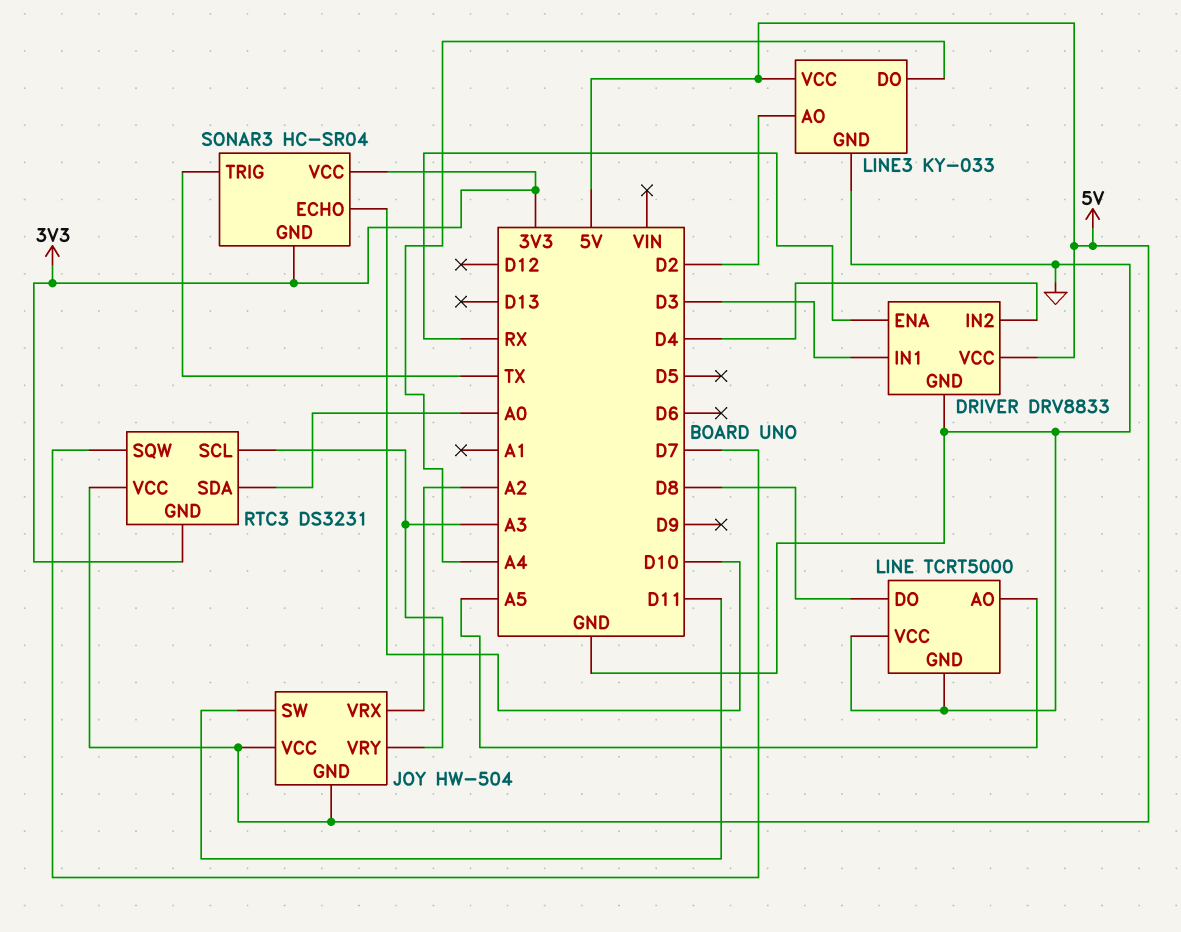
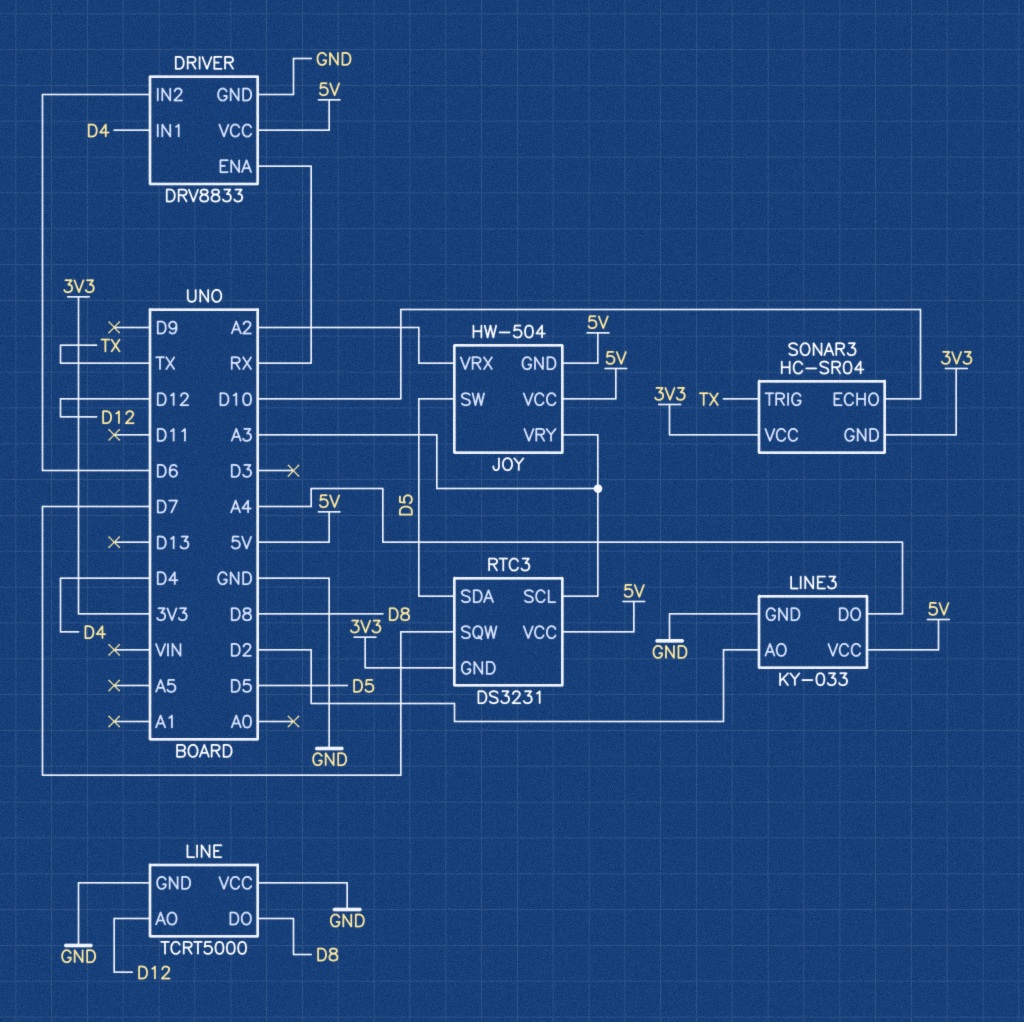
DRIVER pin IN1: D3 -> D4
DRIVER pin IN2: D4 -> D6
JOY pin SW: D11 -> D5
LINE pin AO: A5 -> D12
RTC3 pin SDA: A0 -> D5

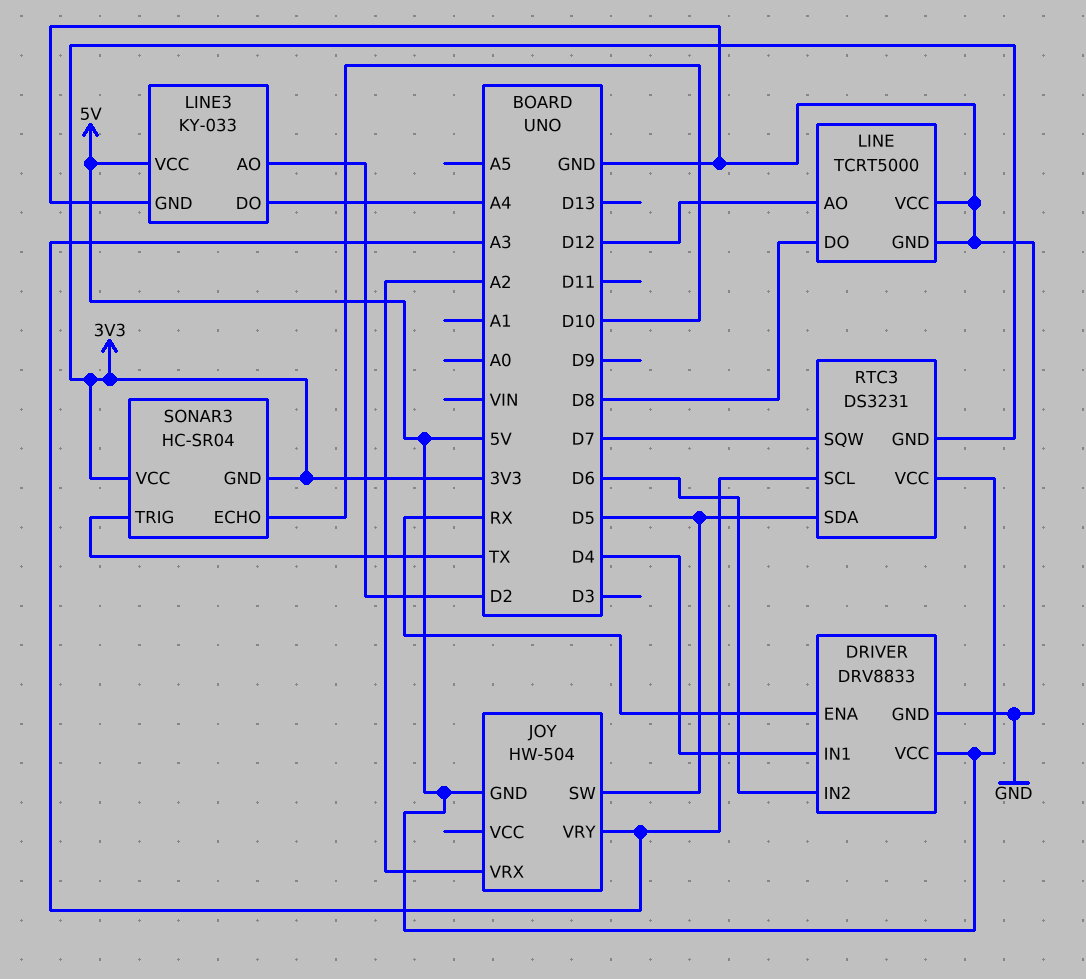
JOY pin VCC: 5V -> none

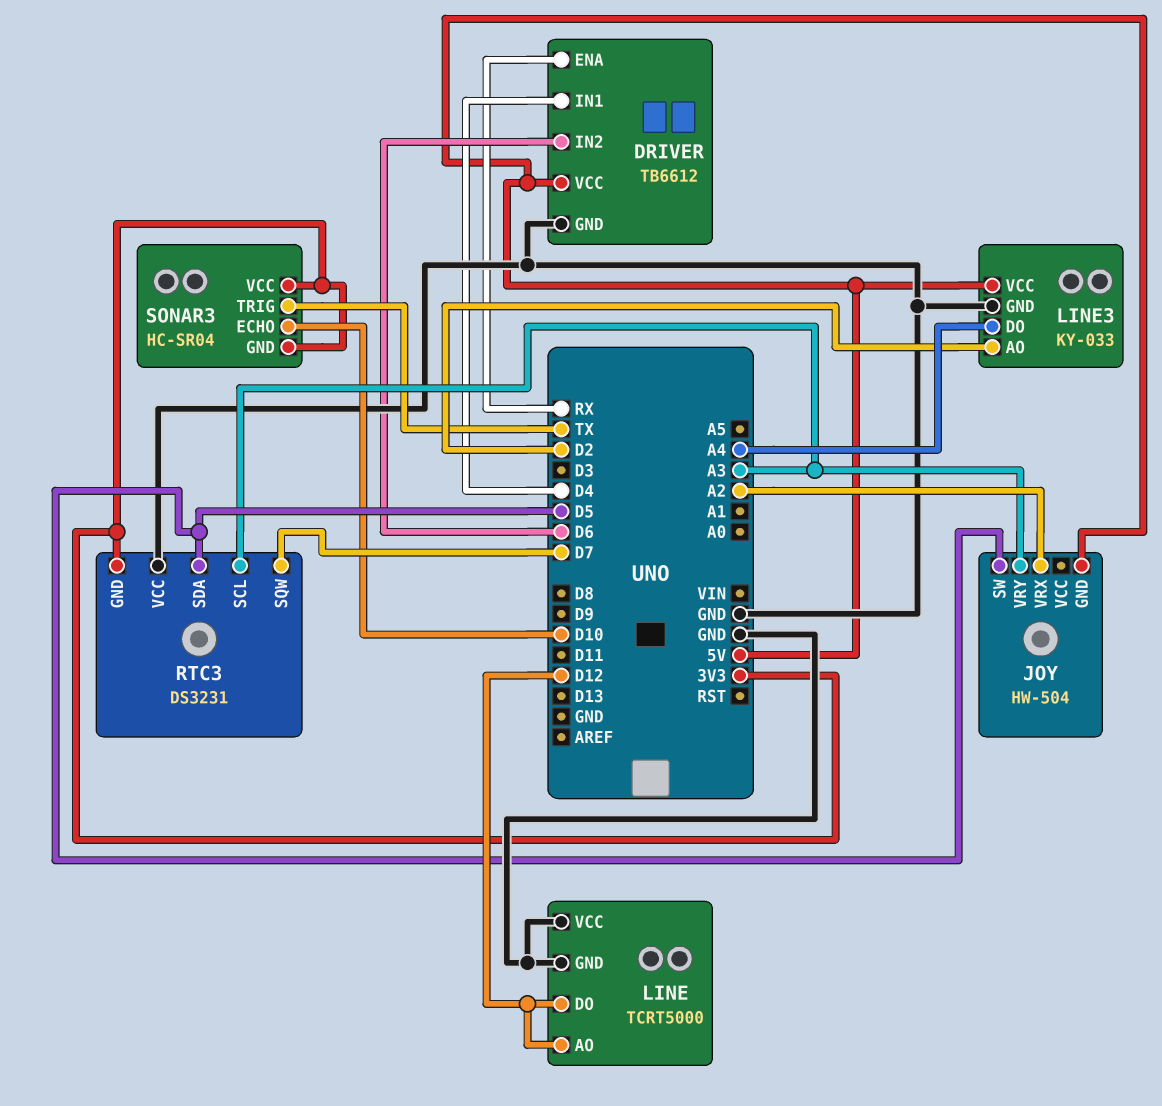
DRIVER: DRV8833 -> TB6612
LINE pin DO: D8 -> D12
RTC3 pin VCC: 5V -> GND

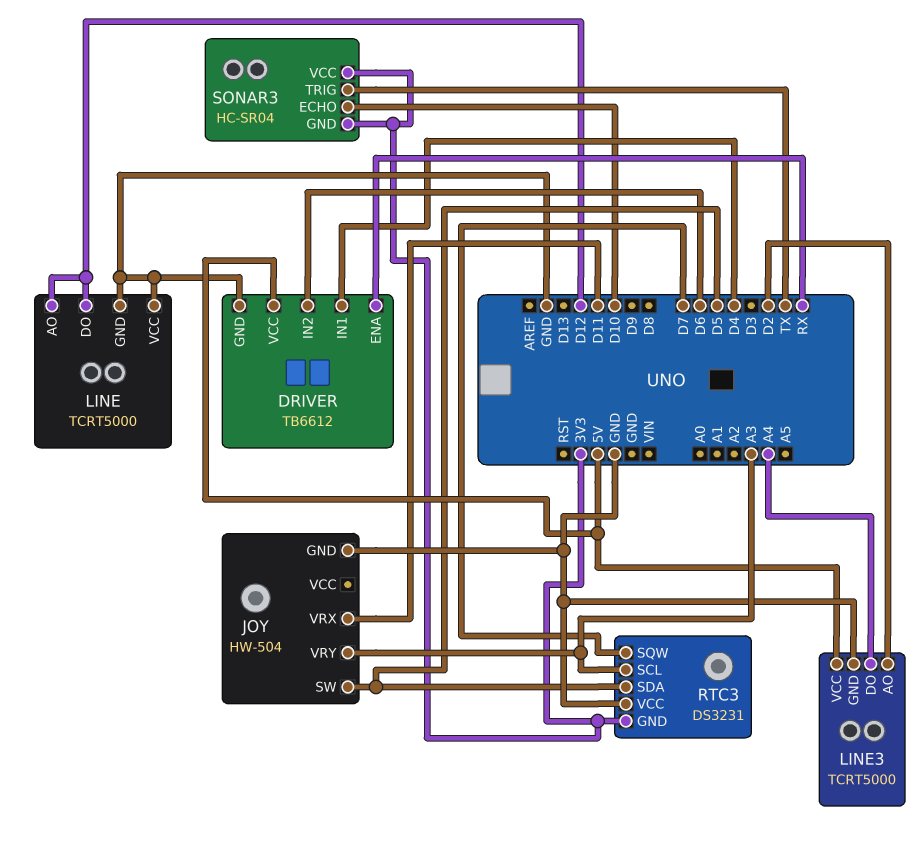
JOY pin GND: 5V -> GND
JOY pin VRX: A2 -> D11
LINE3: KY-033 -> TCRT5000

